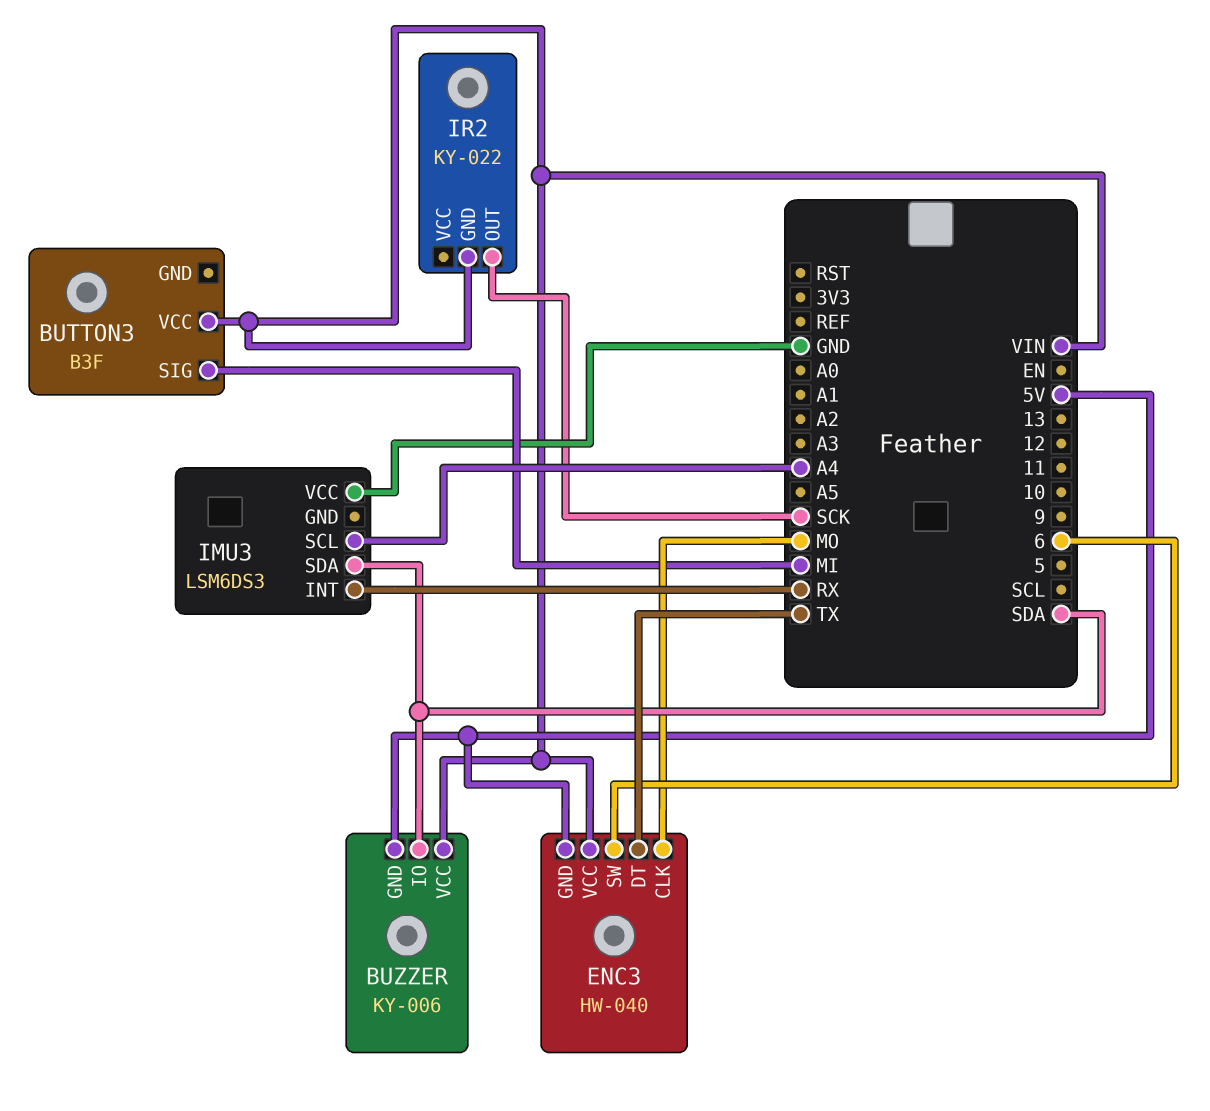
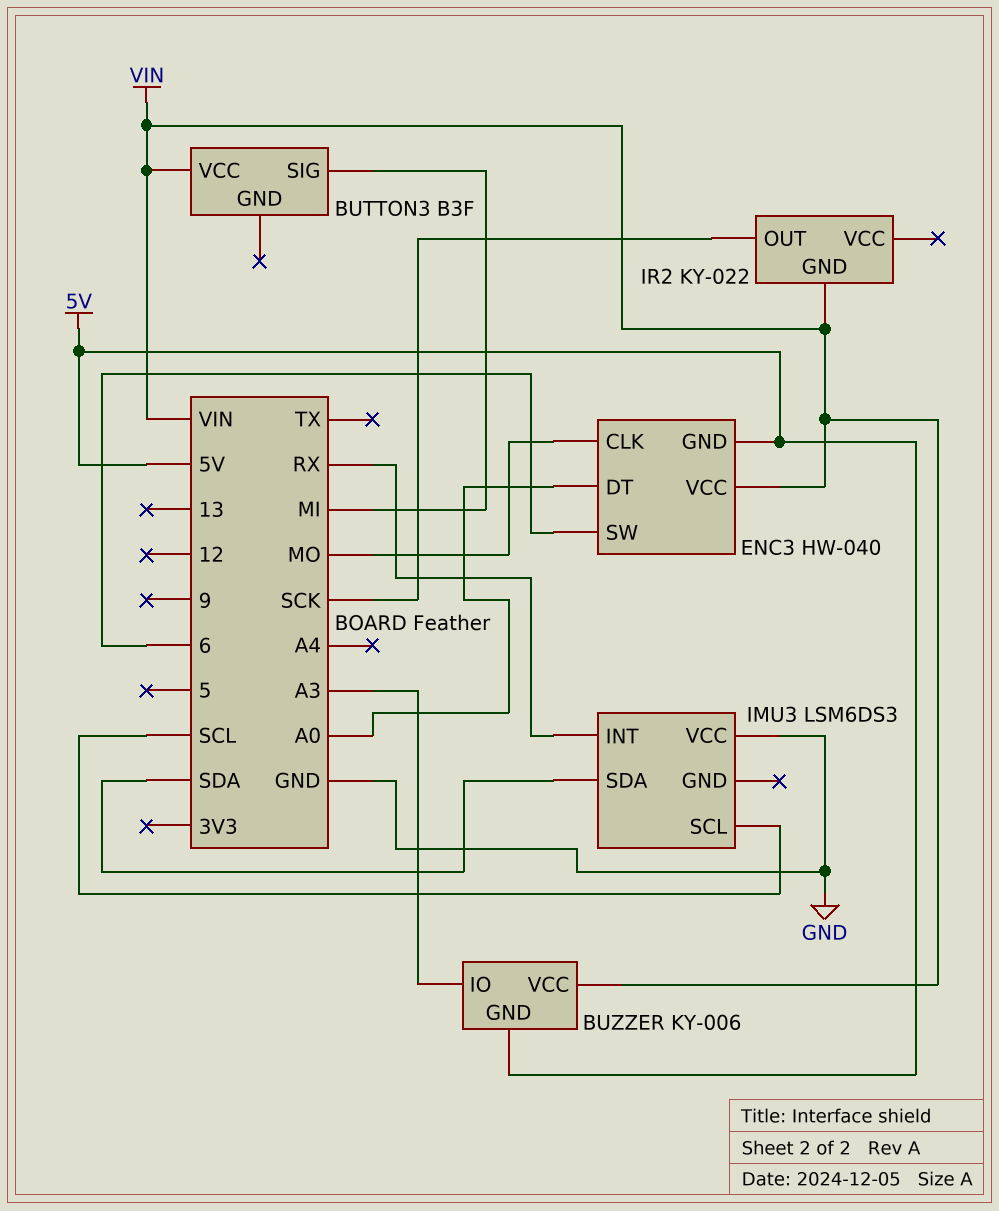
BUZZER pin IO: SDA -> A3
ENC3 pin DT: TX -> A0
IMU3 pin SCL: A4 -> SCL

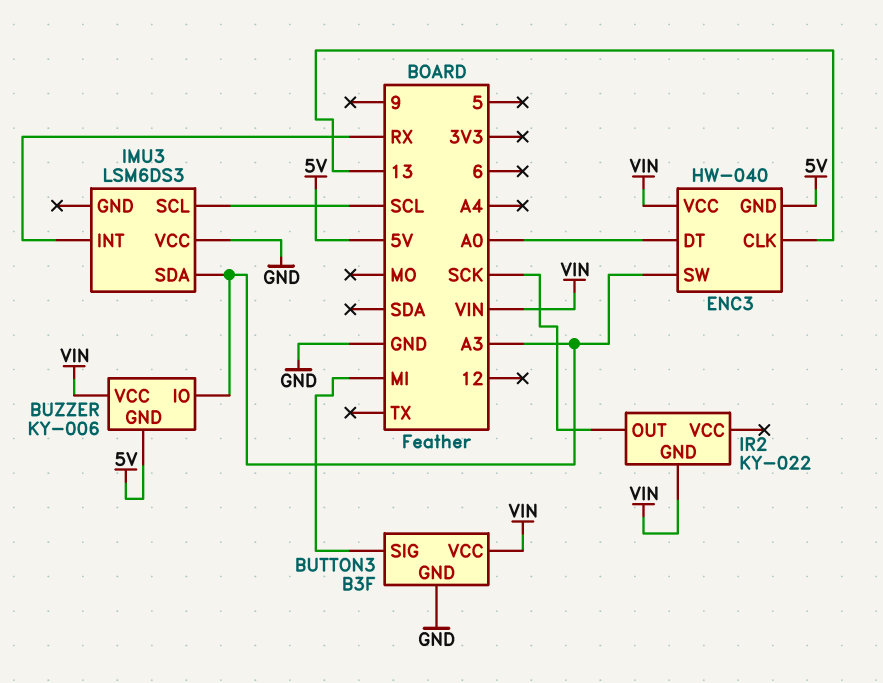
BUTTON3 pin GND: none -> GND
ENC3 pin CLK: MO -> 13
ENC3 pin SW: 6 -> A3
IMU3 pin SDA: SDA -> A3

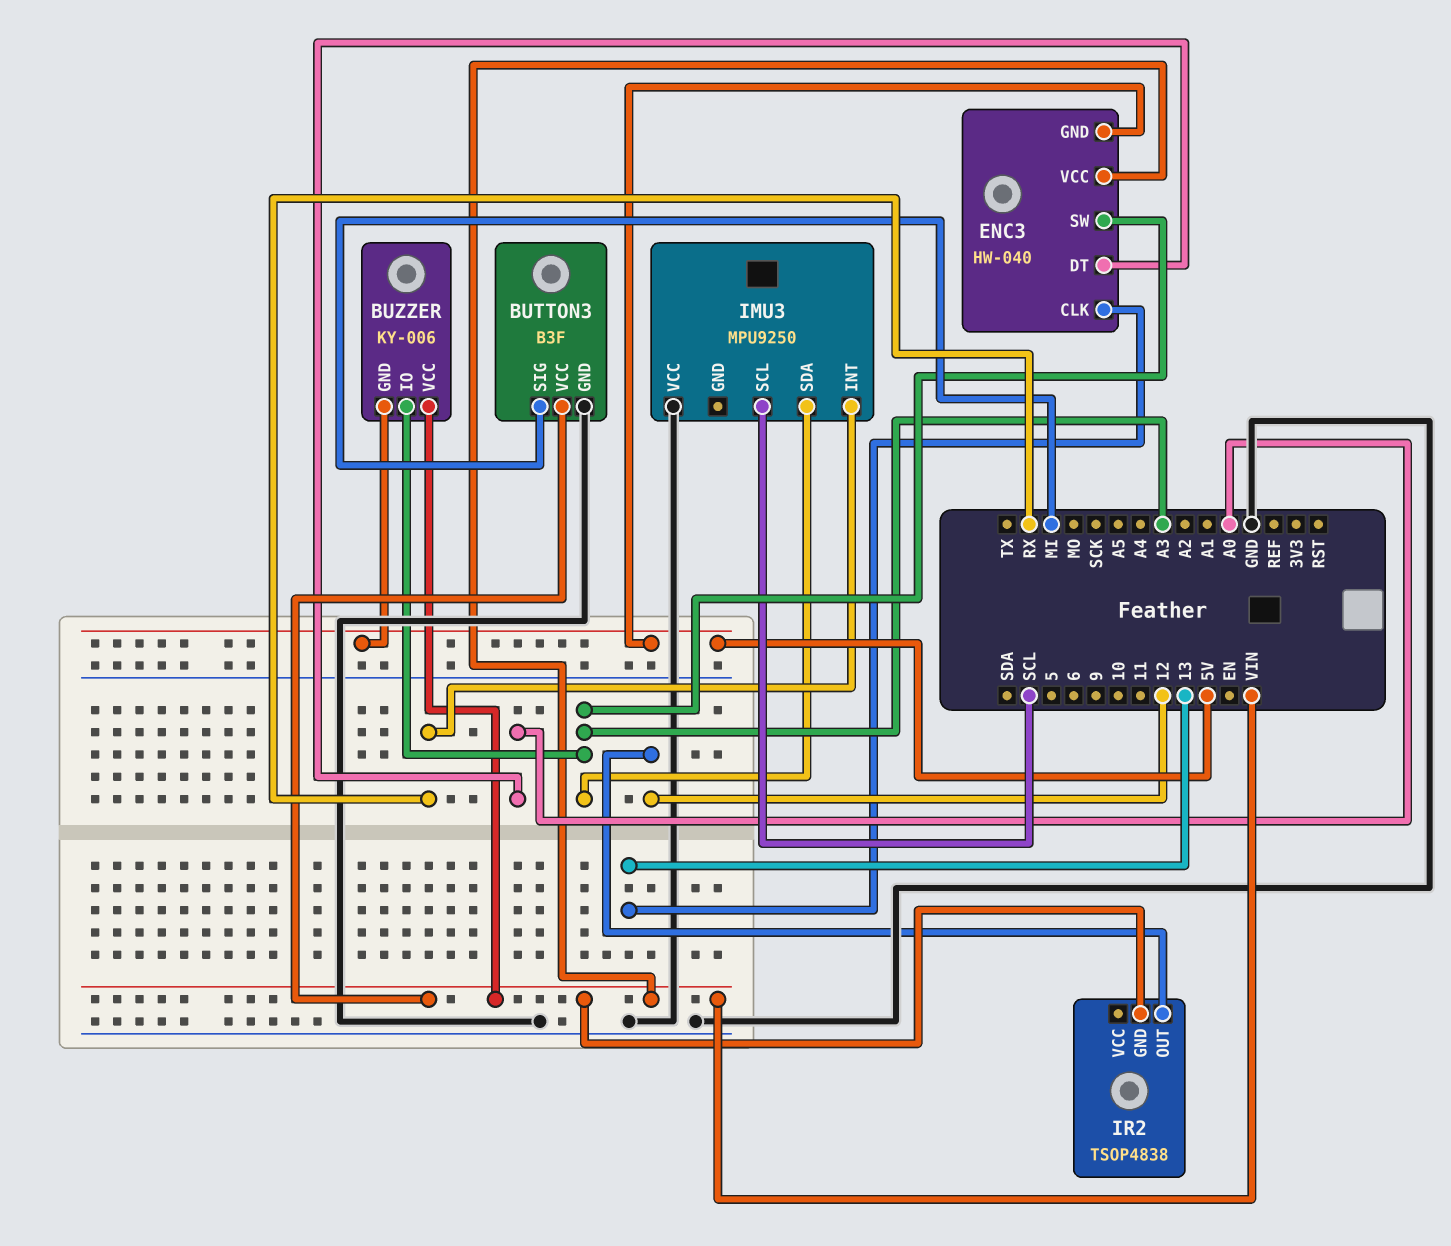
IMU3: LSM6DS3 -> MPU9250
IR2: KY-022 -> TSOP4838
IR2 pin OUT: SCK -> 12

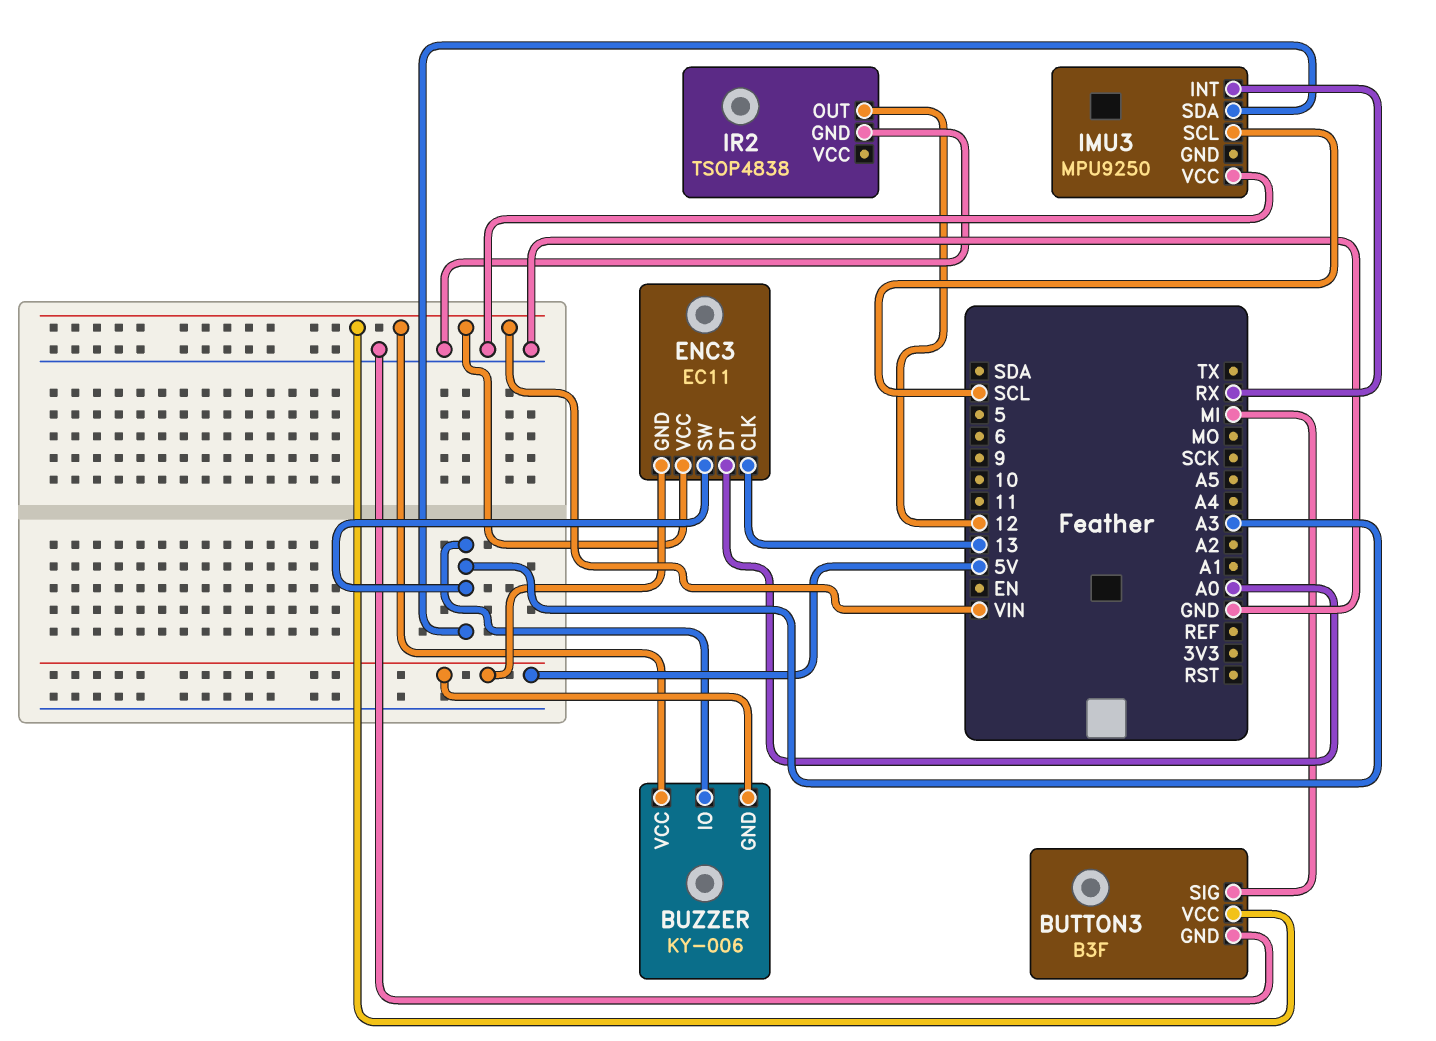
ENC3: HW-040 -> EC11
IR2 pin GND: VIN -> GND

